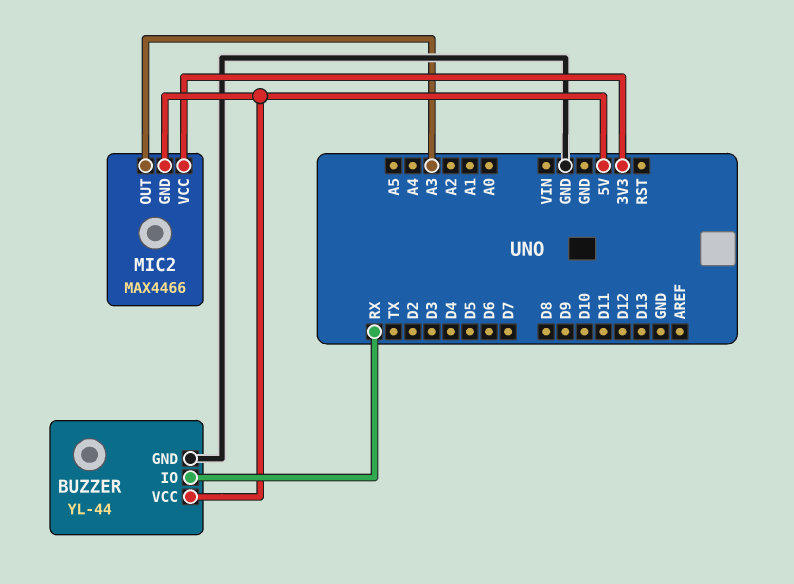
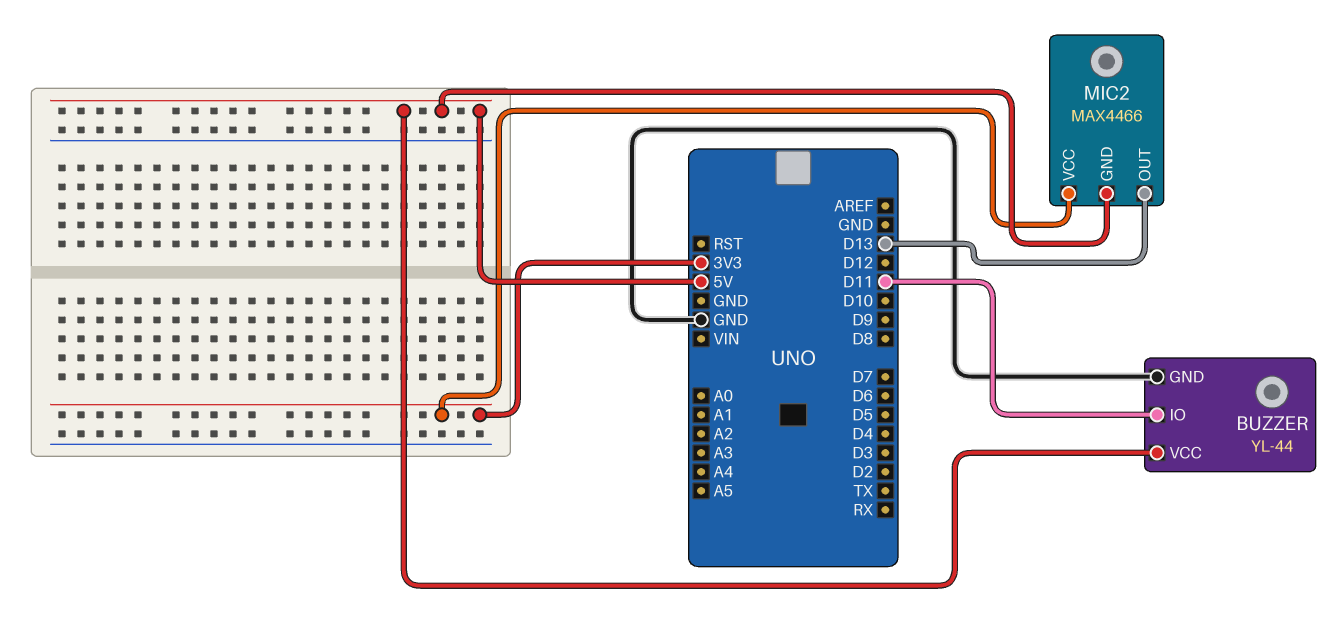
BUZZER pin IO: RX -> D11
MIC2 pin OUT: A3 -> D13

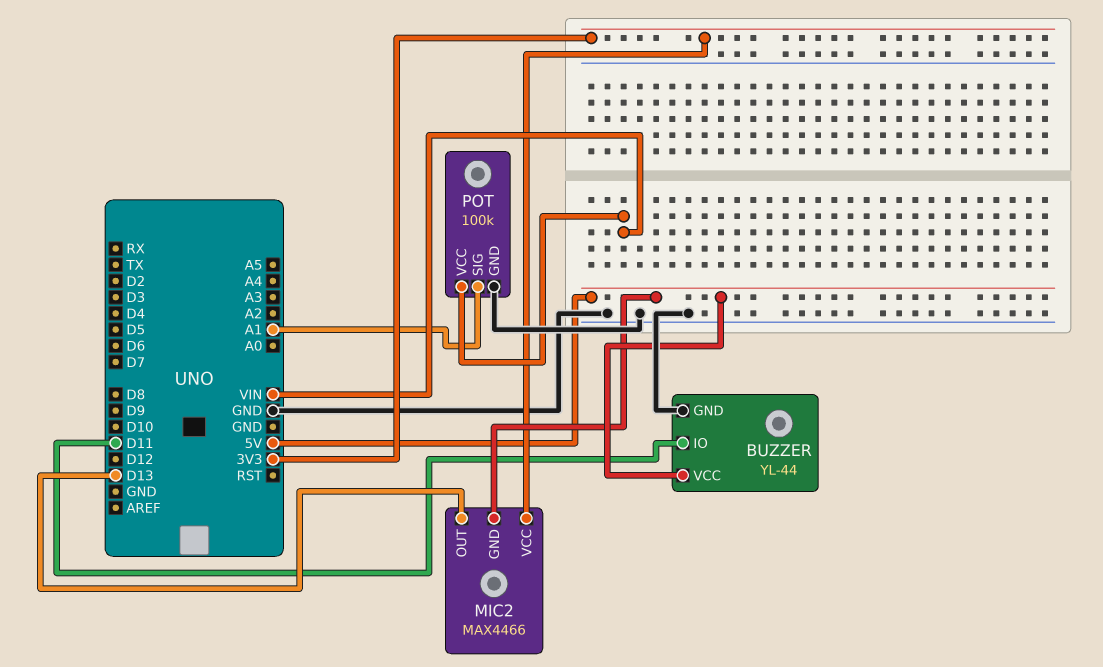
POT: none -> 100k
POT pin GND: none -> GND
POT pin SIG: none -> A1
POT pin VCC: none -> VIN

